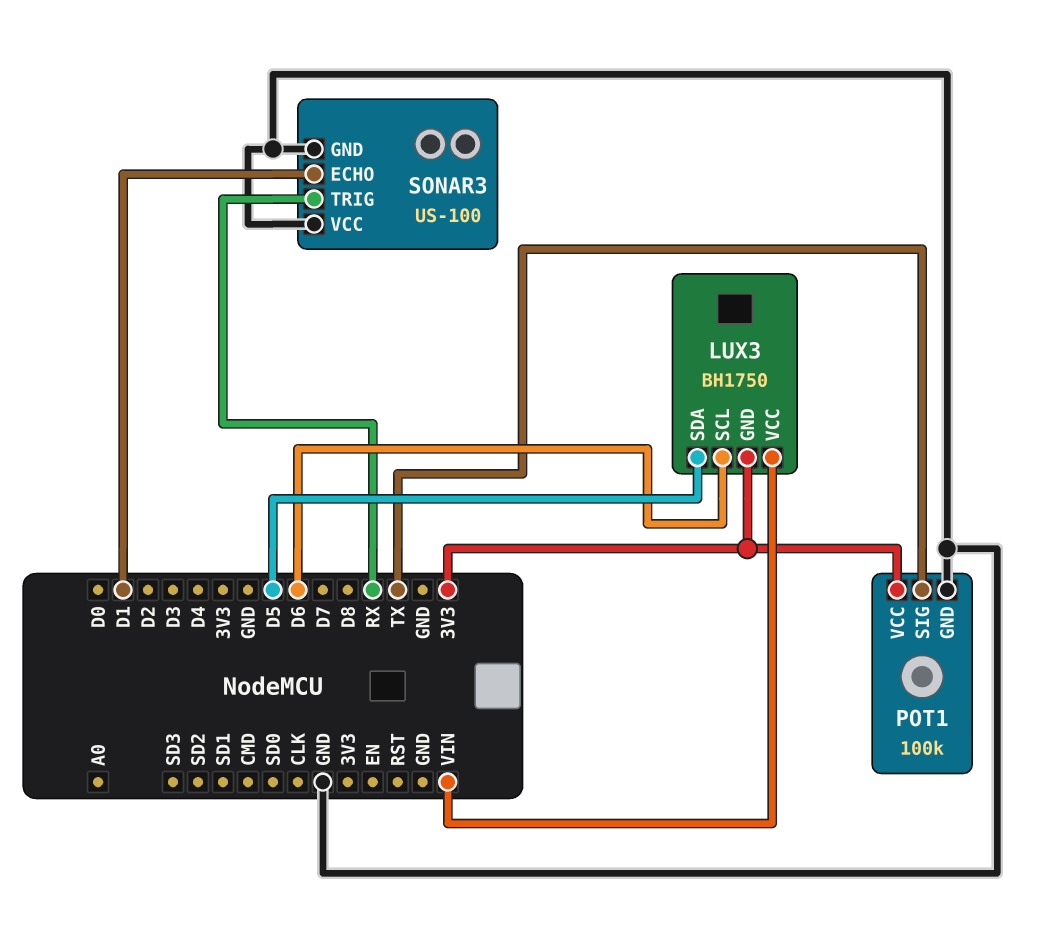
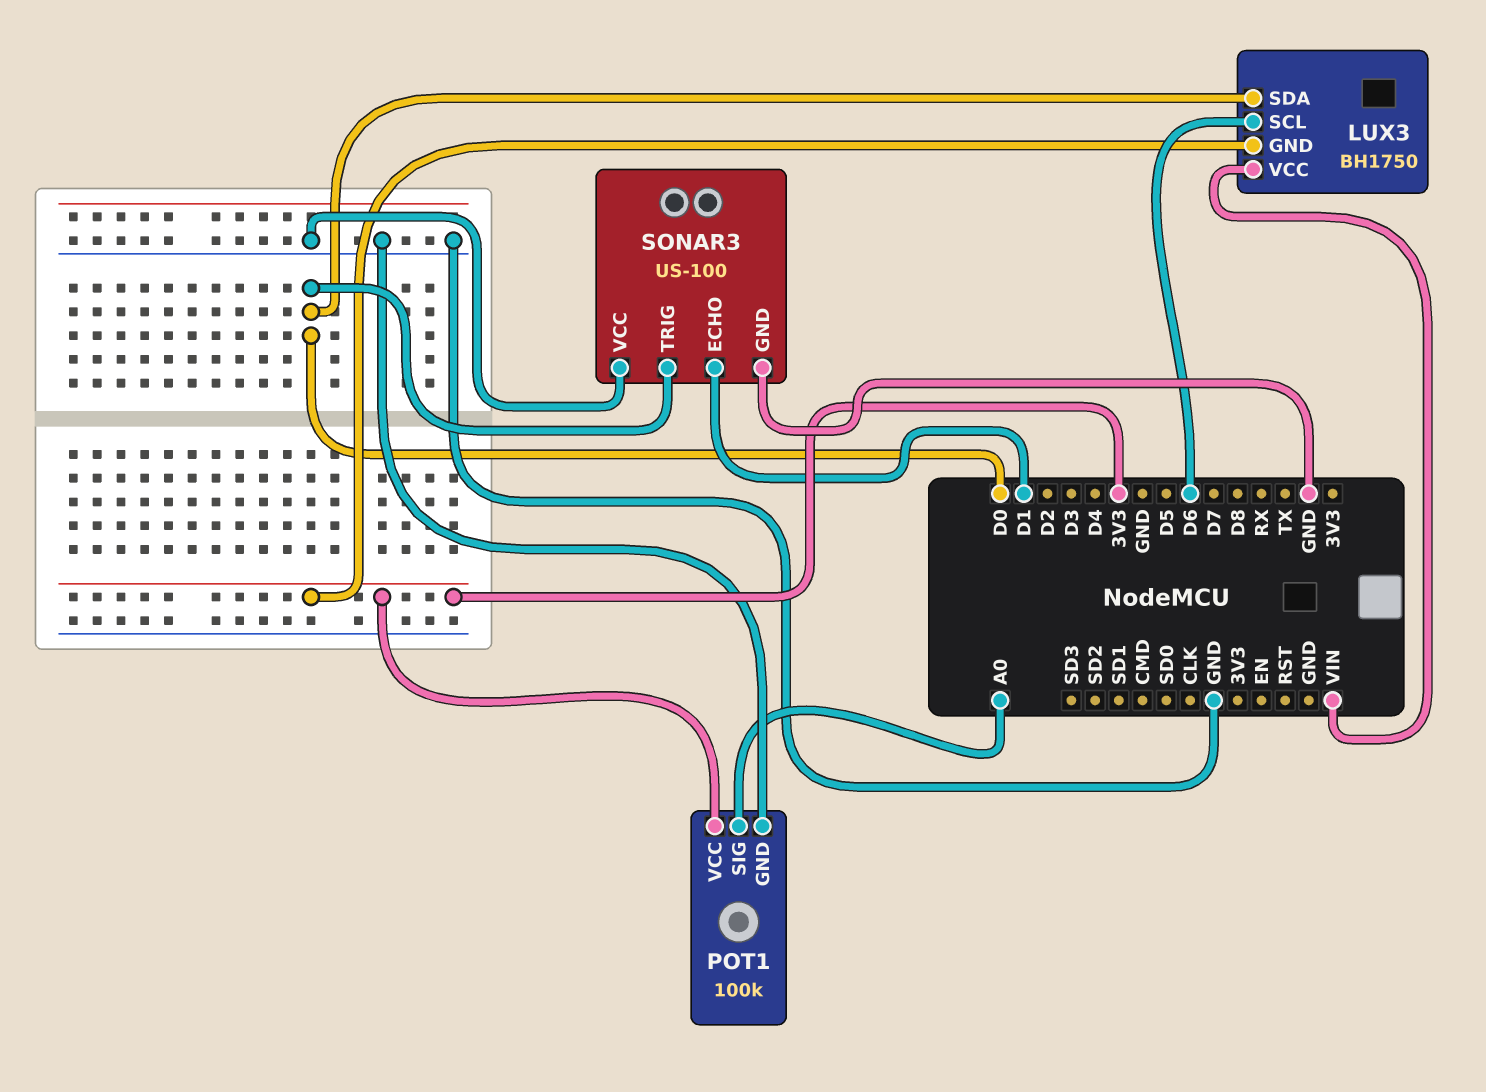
LUX3 pin SDA: D5 -> D0
POT1 pin SIG: TX -> A0
SONAR3 pin TRIG: RX -> D0

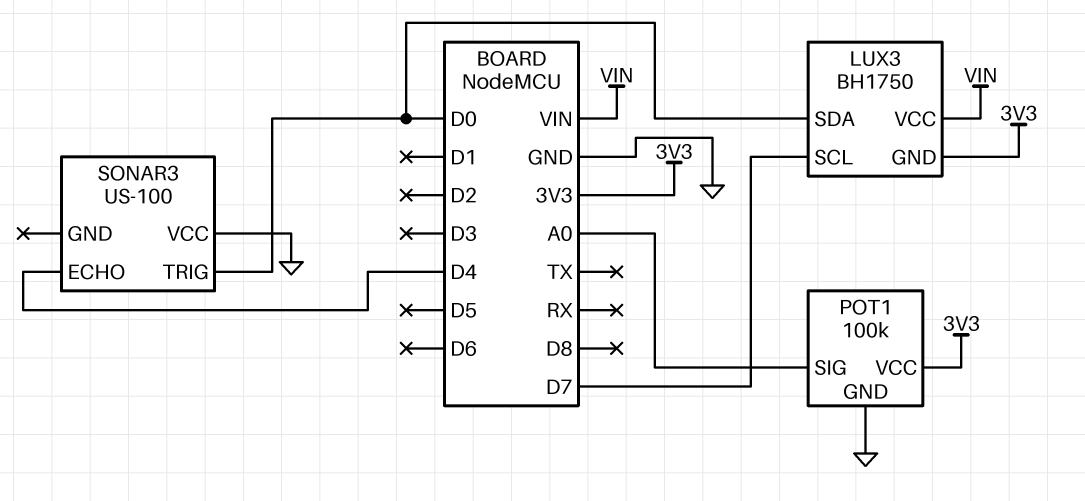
LUX3 pin SCL: D6 -> D7
SONAR3 pin ECHO: D1 -> D4
SONAR3 pin GND: GND -> none

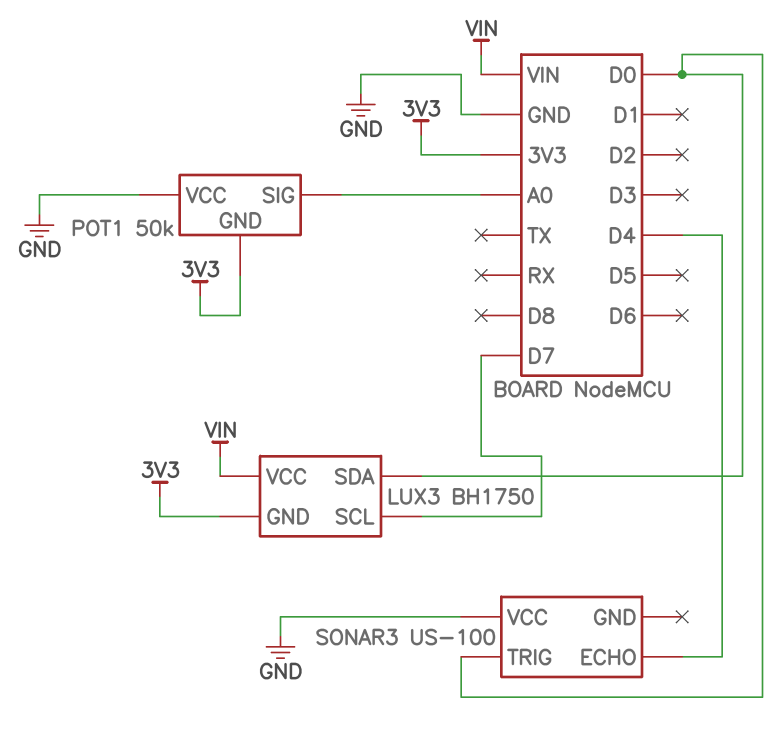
POT1: 100k -> 50k
POT1 pin GND: GND -> 3V3
POT1 pin VCC: 3V3 -> GND

